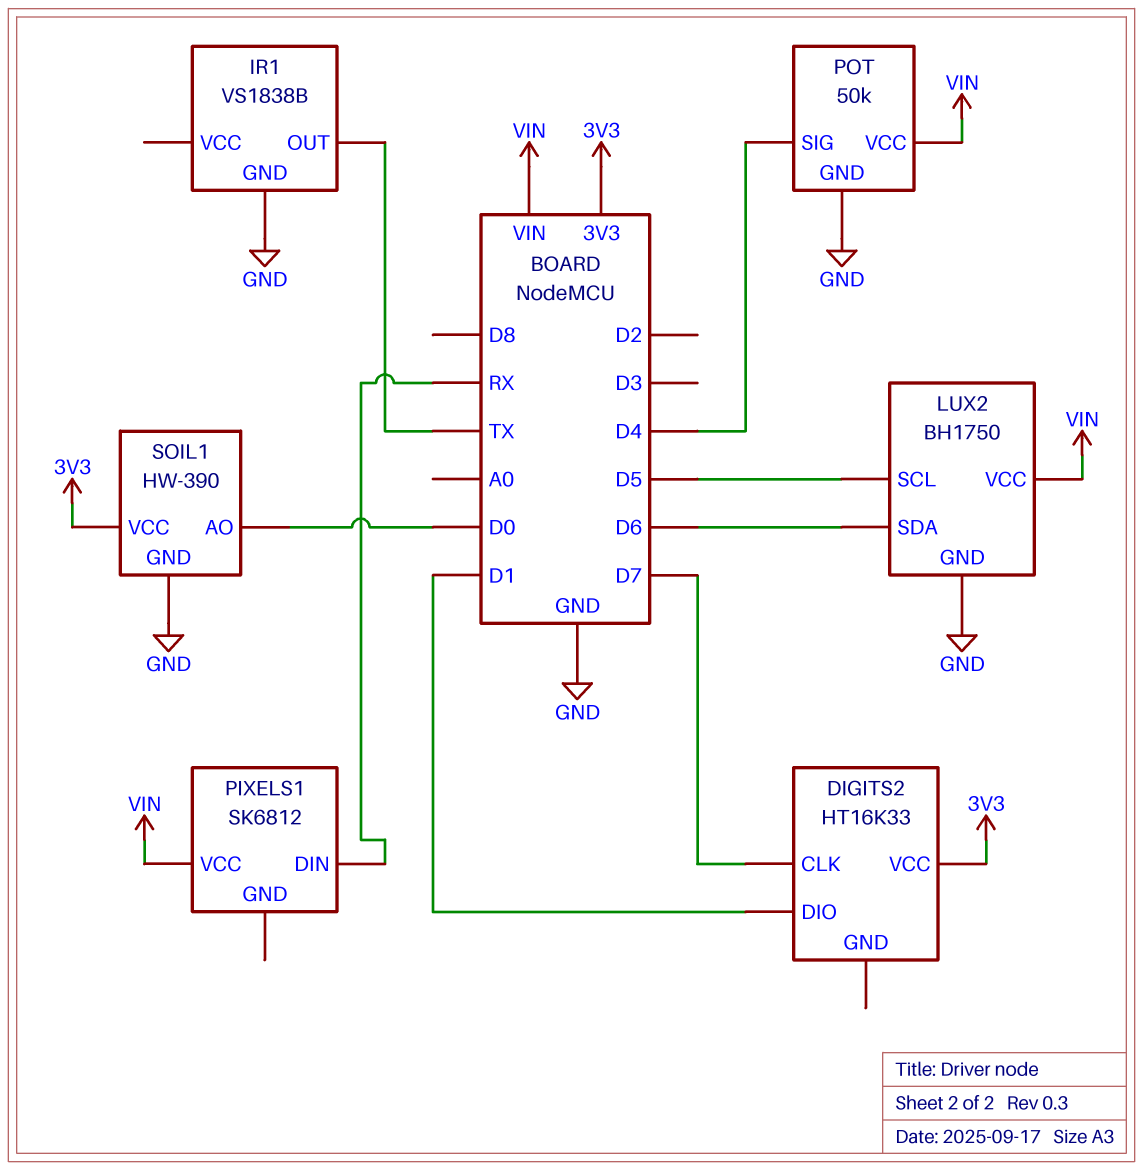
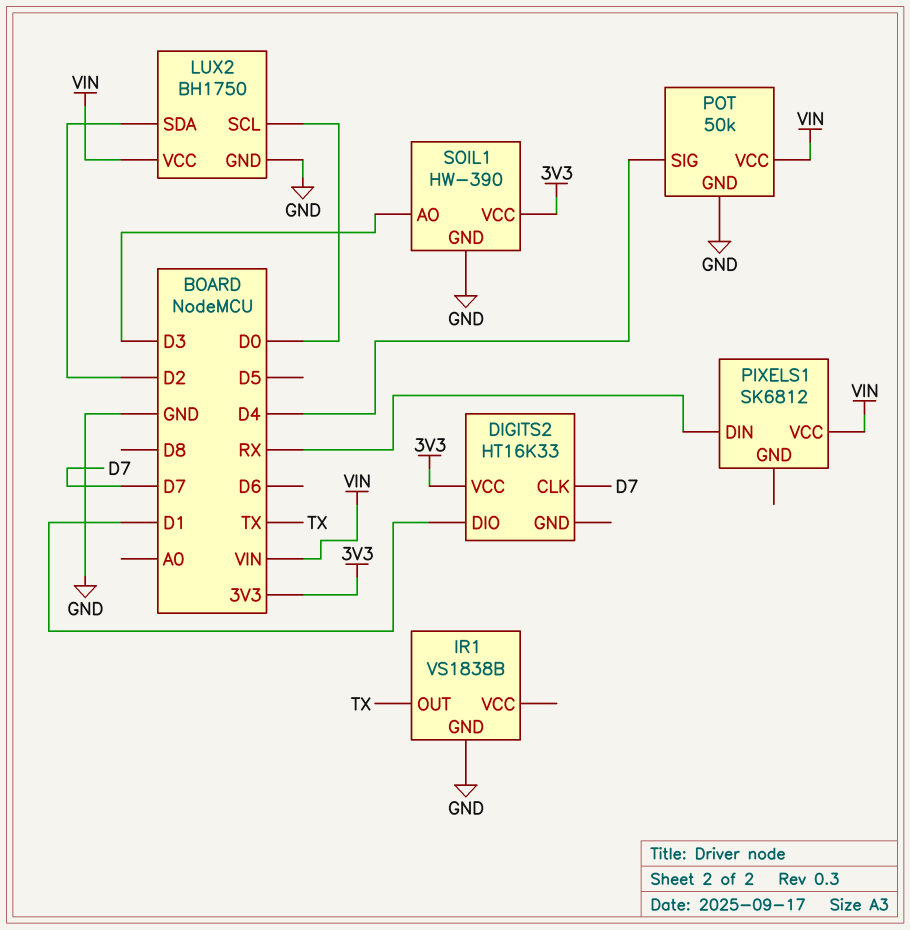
LUX2 pin SCL: D5 -> D0
LUX2 pin SDA: D6 -> D2
SOIL1 pin AO: D0 -> D3

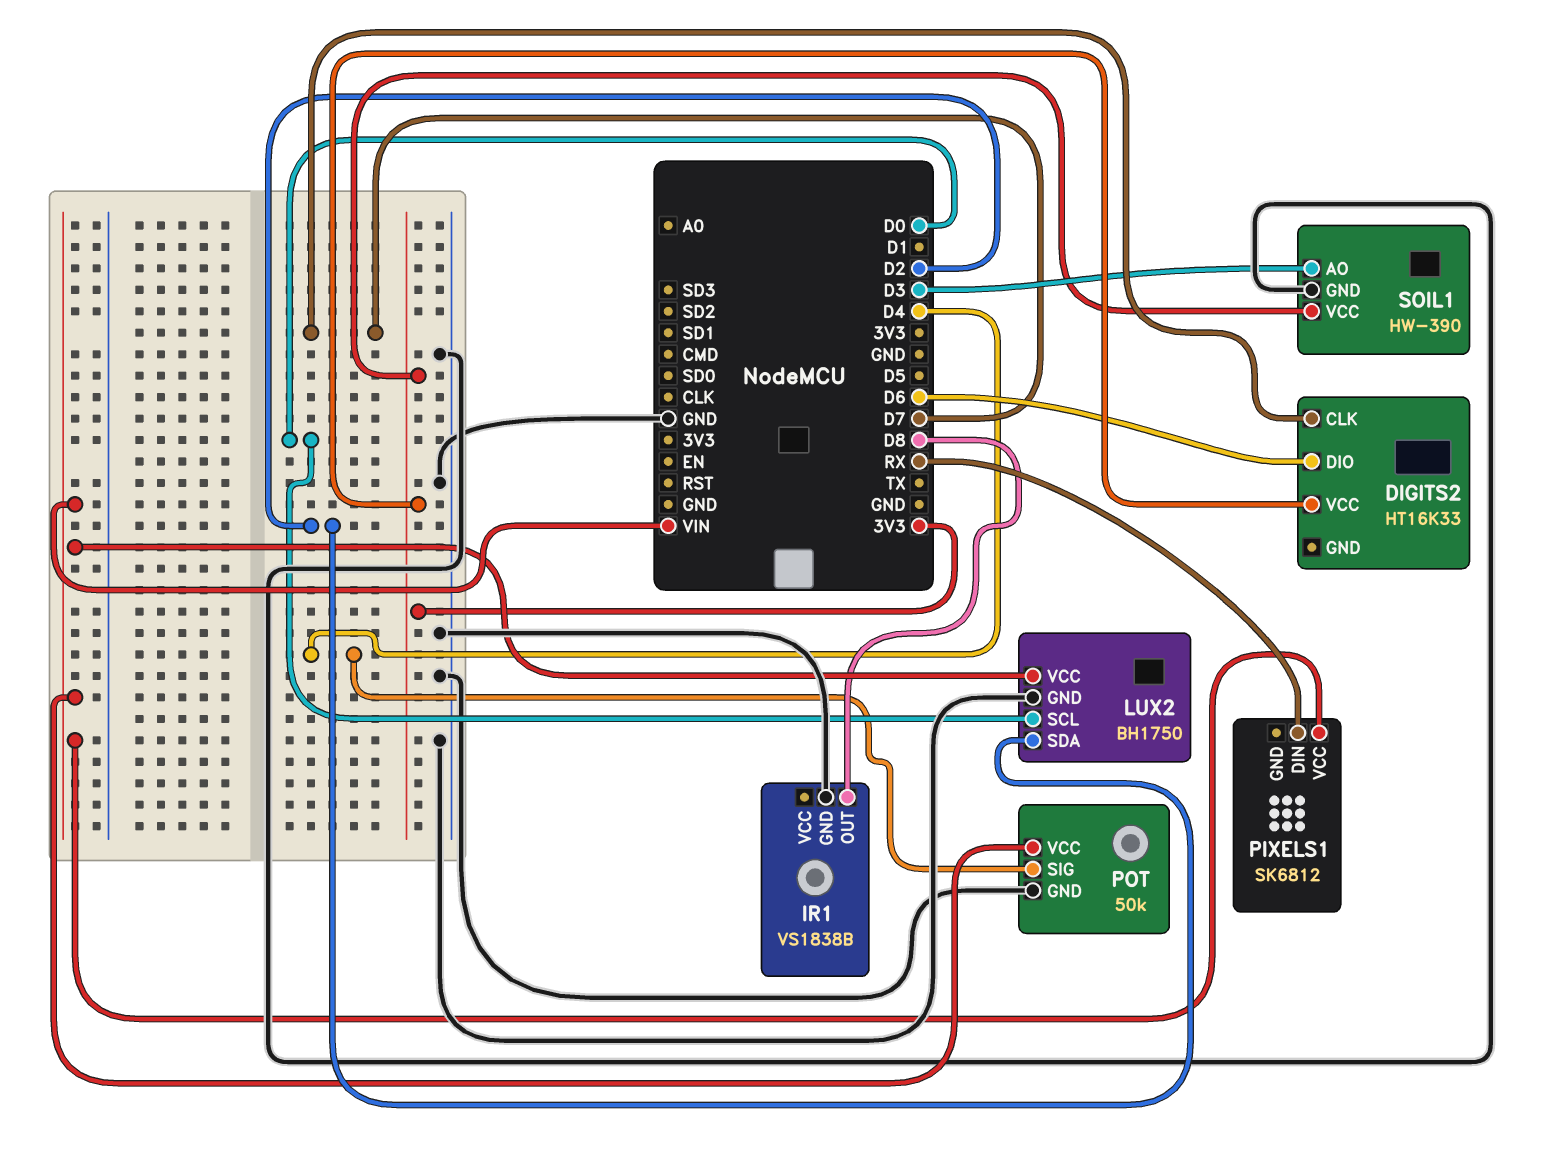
DIGITS2 pin DIO: D1 -> D6
IR1 pin OUT: TX -> D8

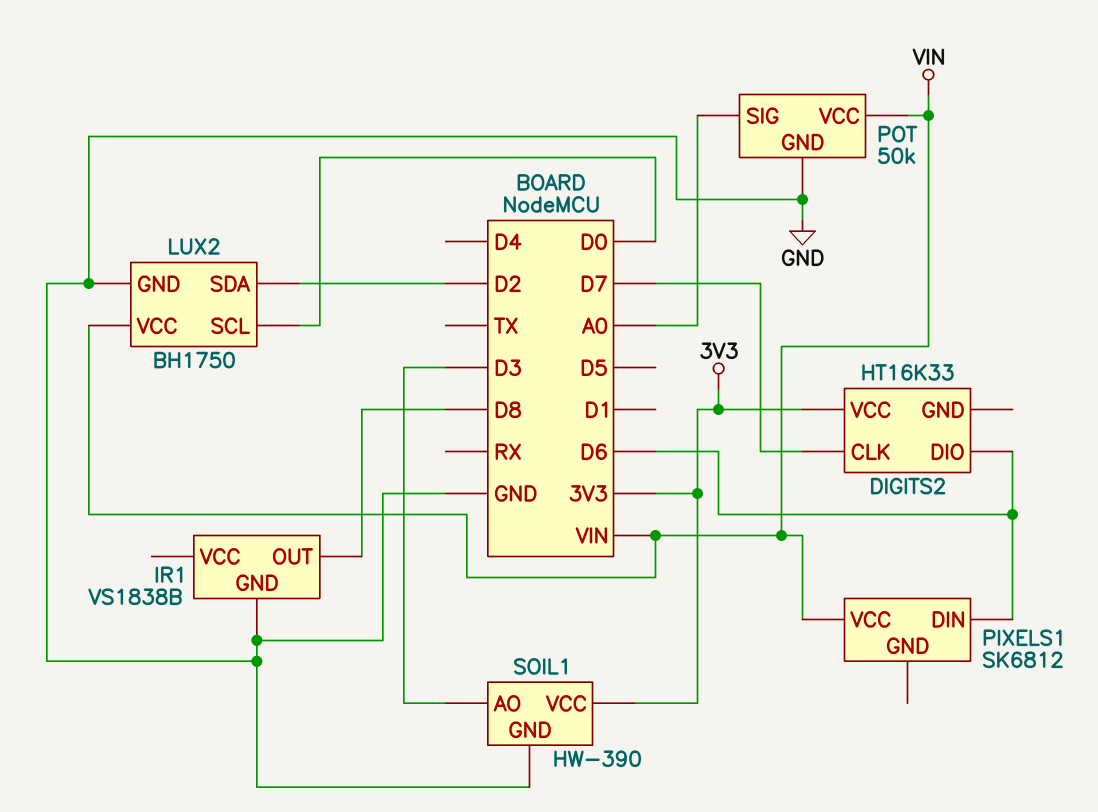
PIXELS1 pin DIN: RX -> D6
POT pin SIG: D4 -> A0

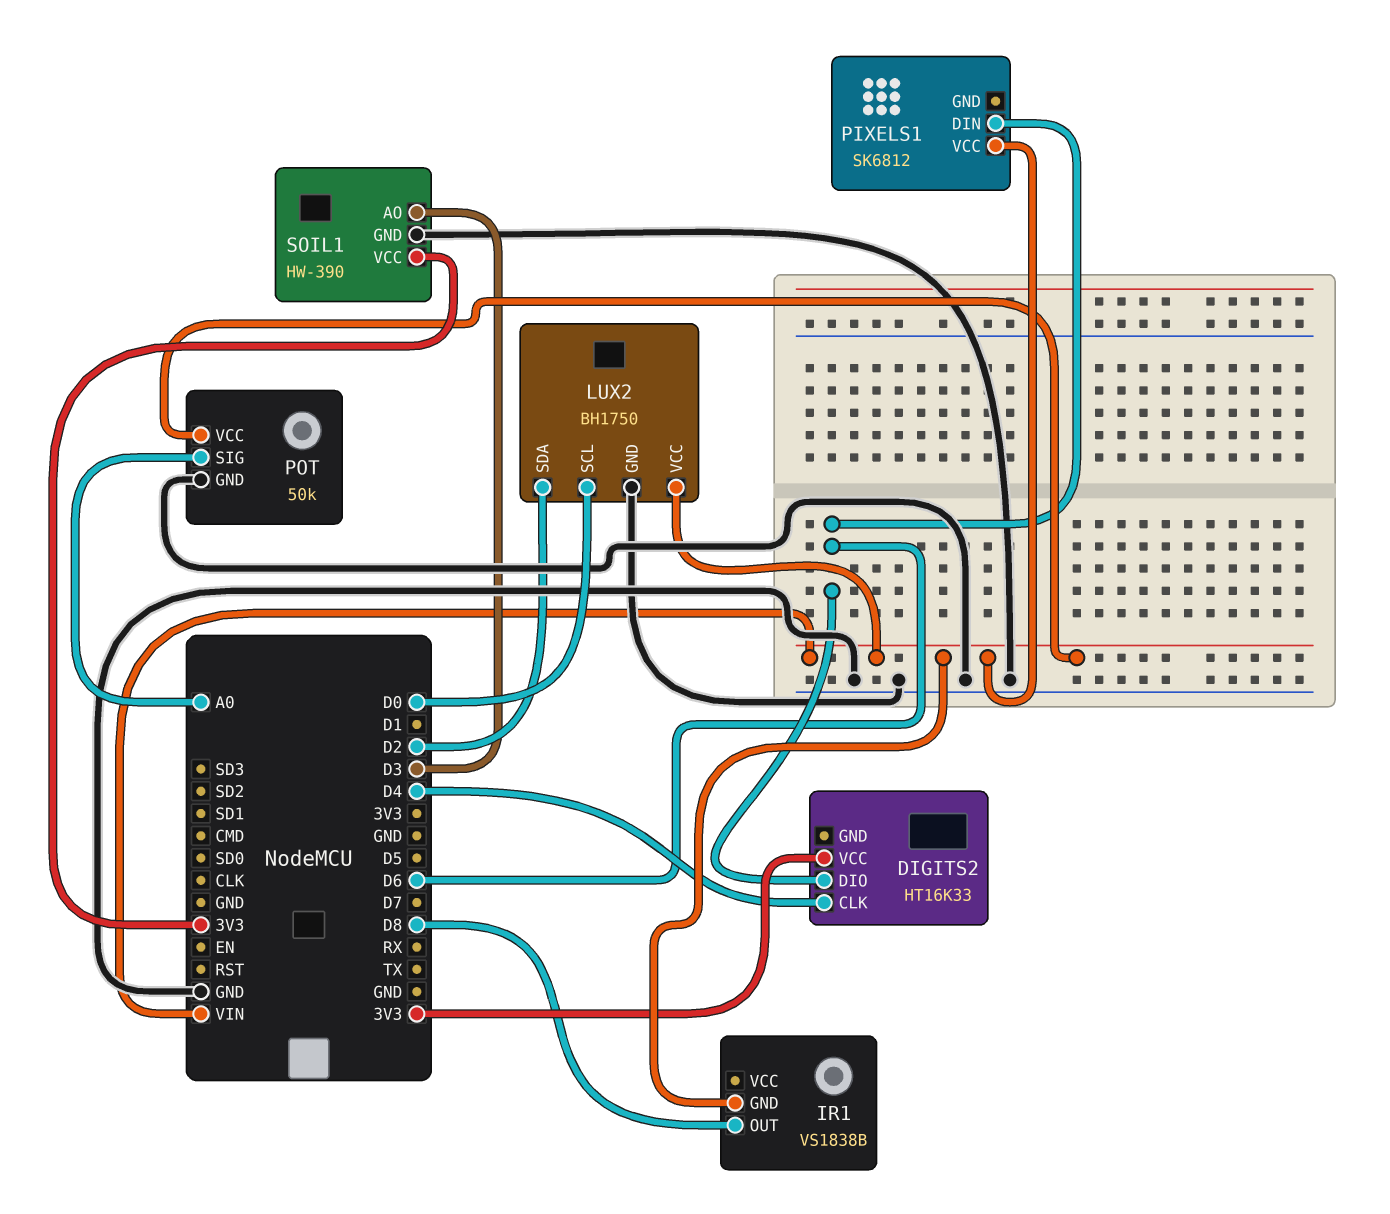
DIGITS2 pin CLK: D7 -> D4
IR1 pin GND: GND -> VIN

